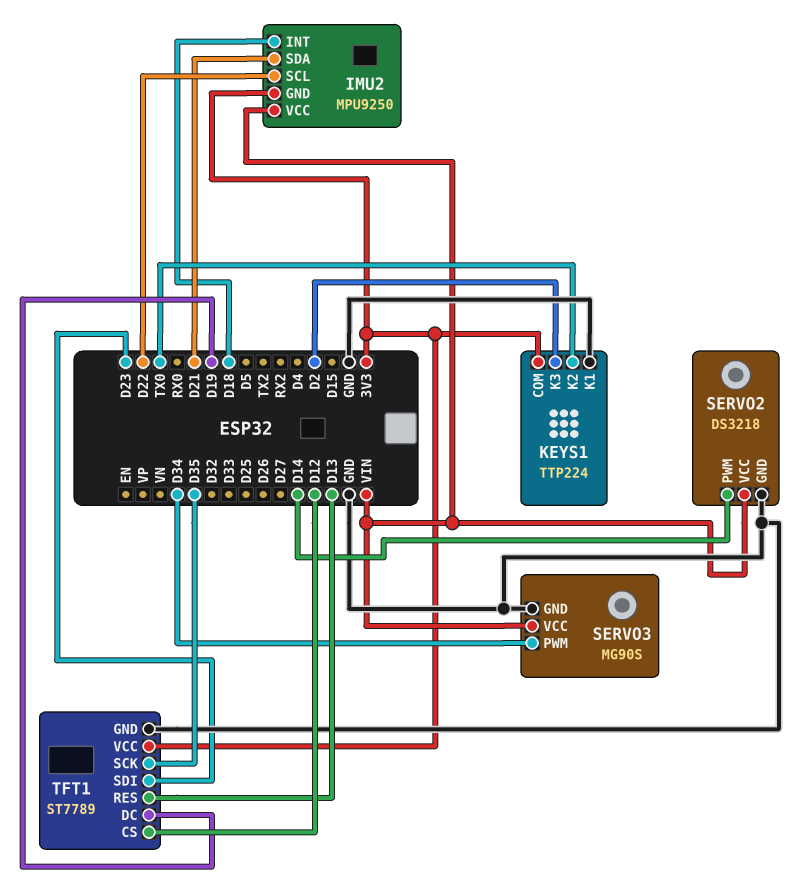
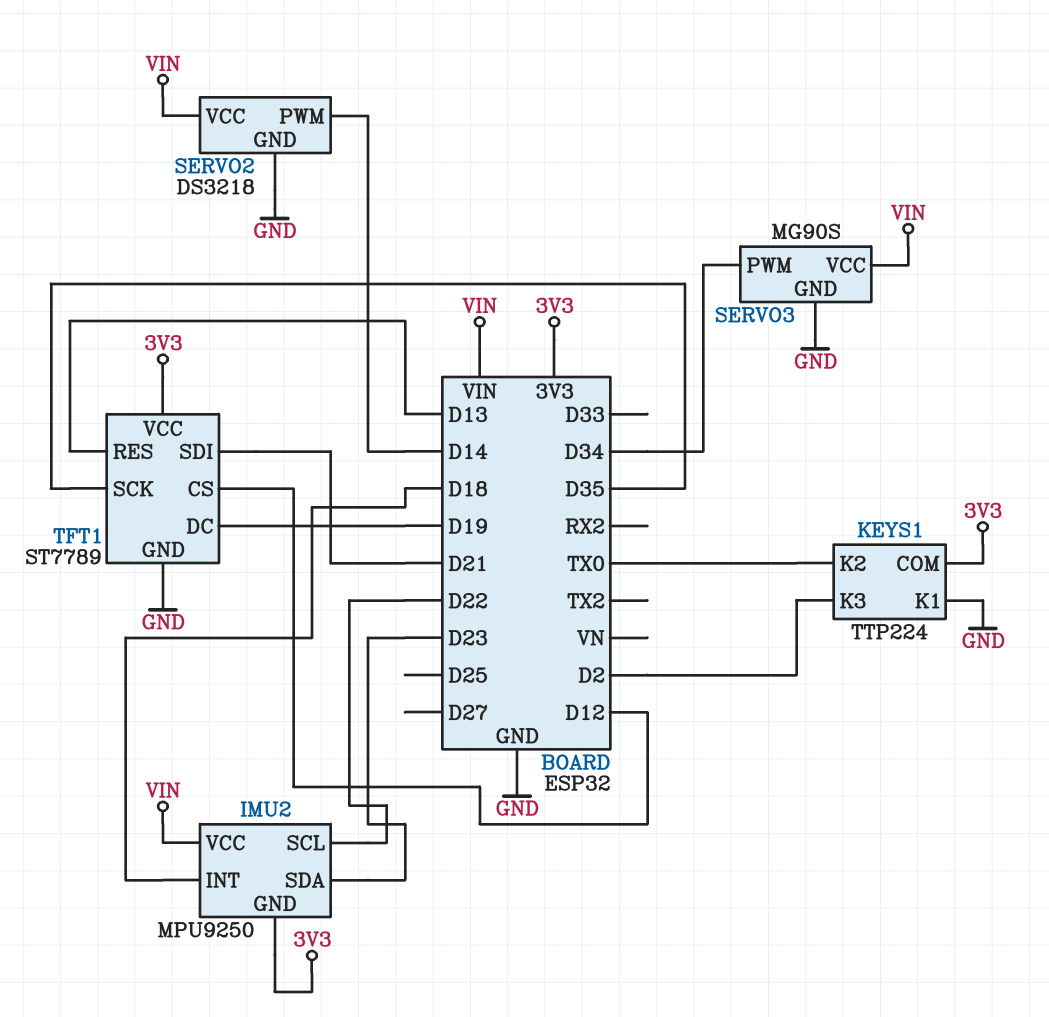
IMU2 pin SDA: D21 -> D23
TFT1 pin SDI: D23 -> D21

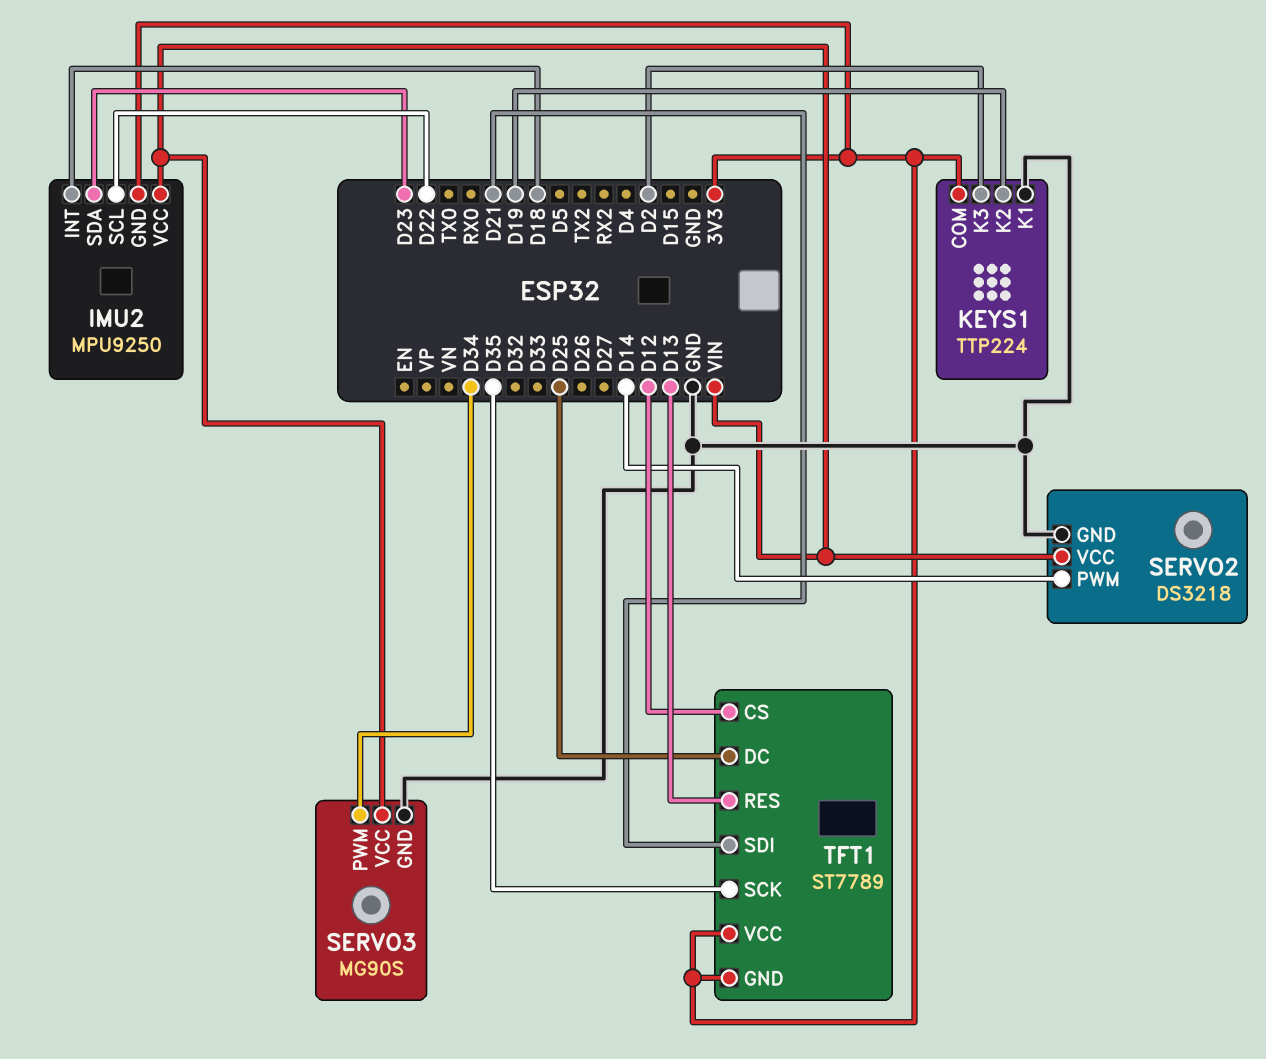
KEYS1 pin K2: TX0 -> D19
TFT1 pin DC: D19 -> D25
TFT1 pin GND: GND -> 3V3

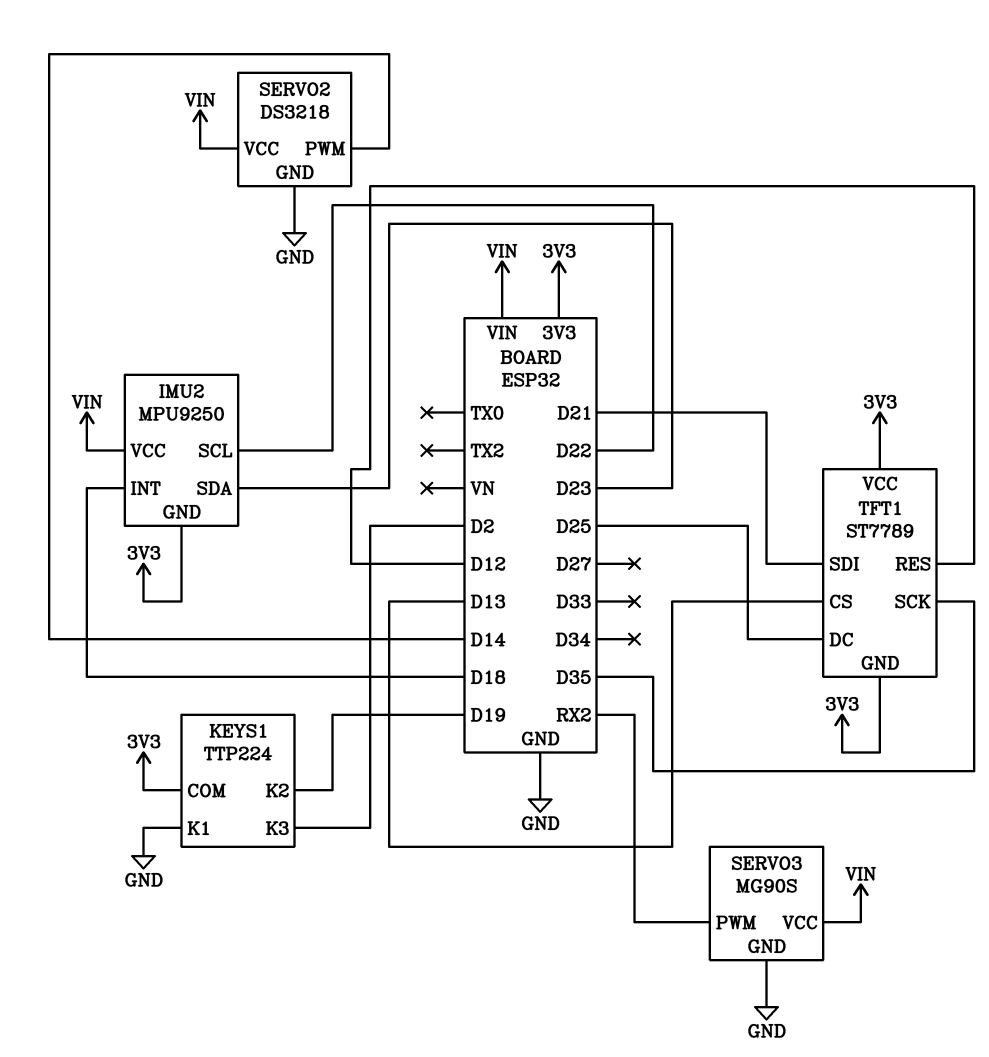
SERVO3 pin PWM: D34 -> RX2
TFT1 pin CS: D12 -> D13
TFT1 pin RES: D13 -> D12

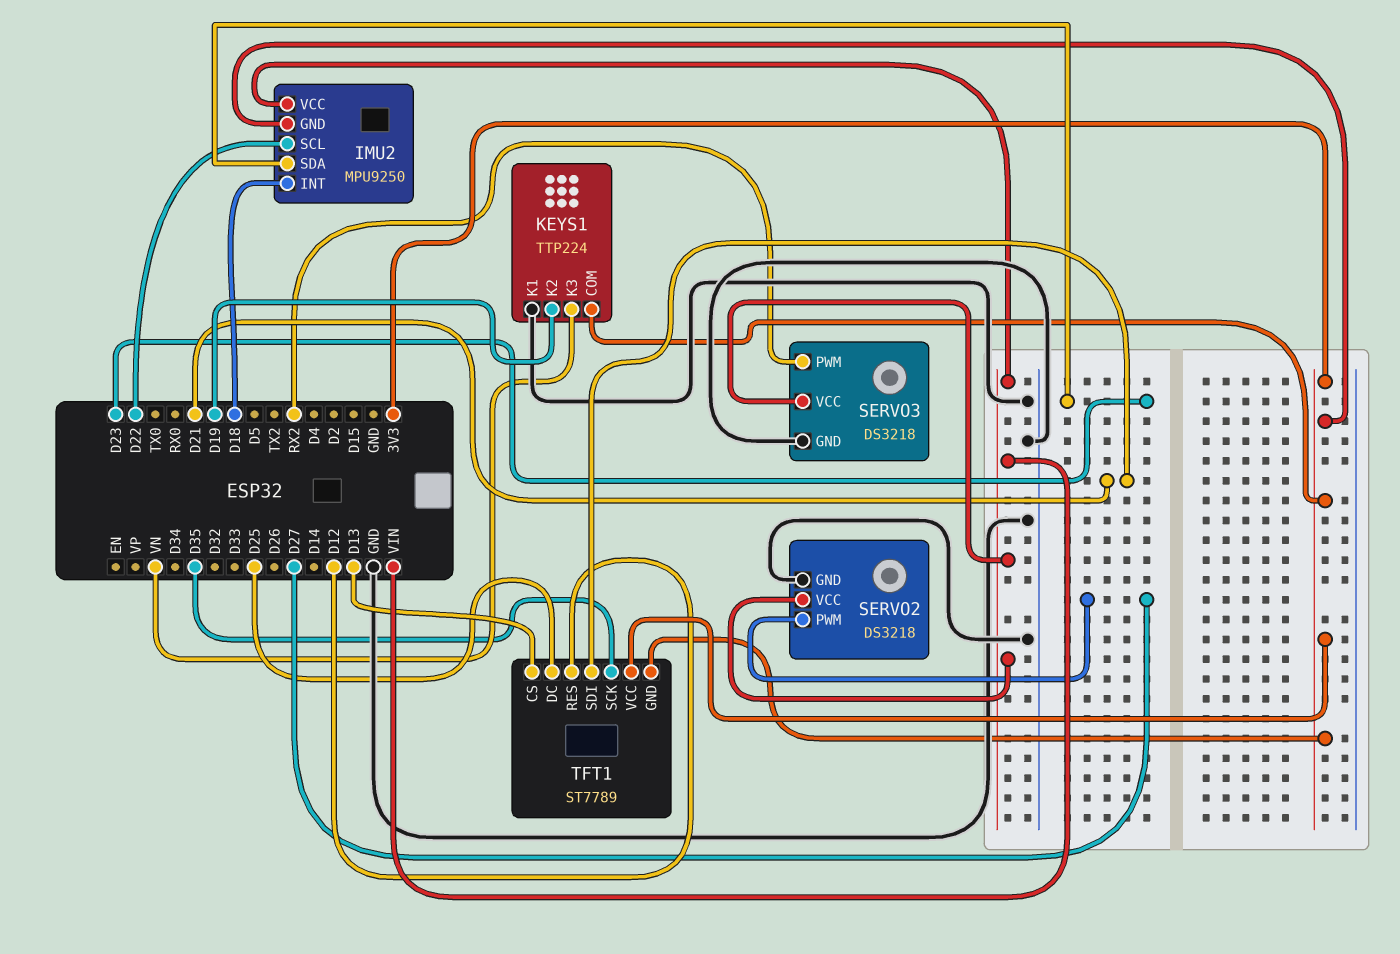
KEYS1 pin K3: D2 -> VN
SERVO2 pin PWM: D14 -> D27
SERVO3: MG90S -> DS3218

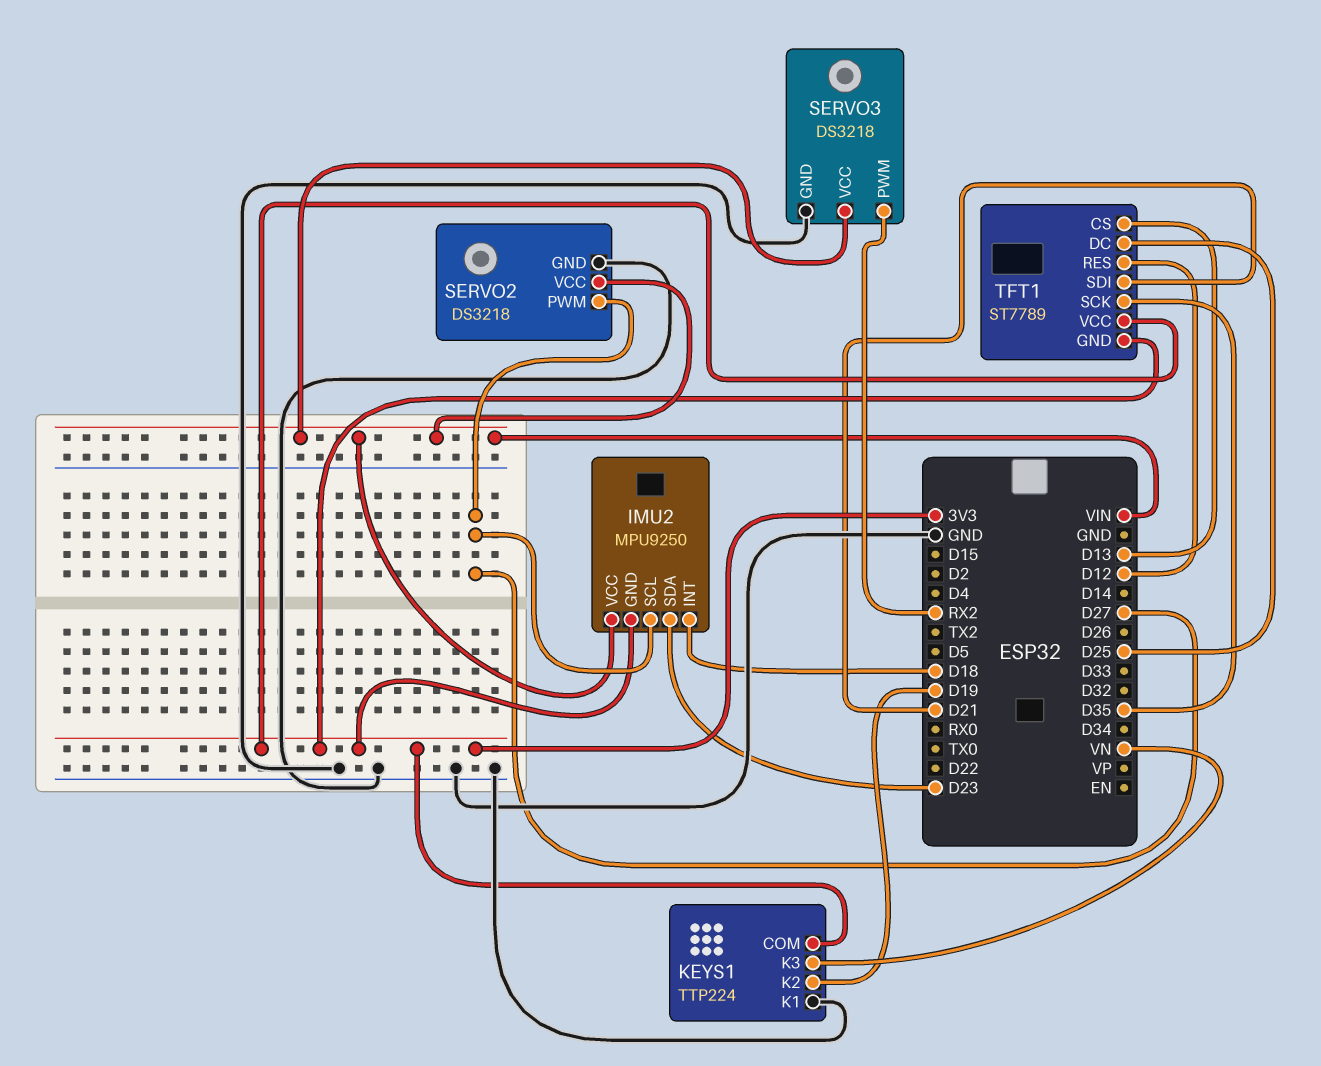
IMU2 pin SCL: D22 -> D27

